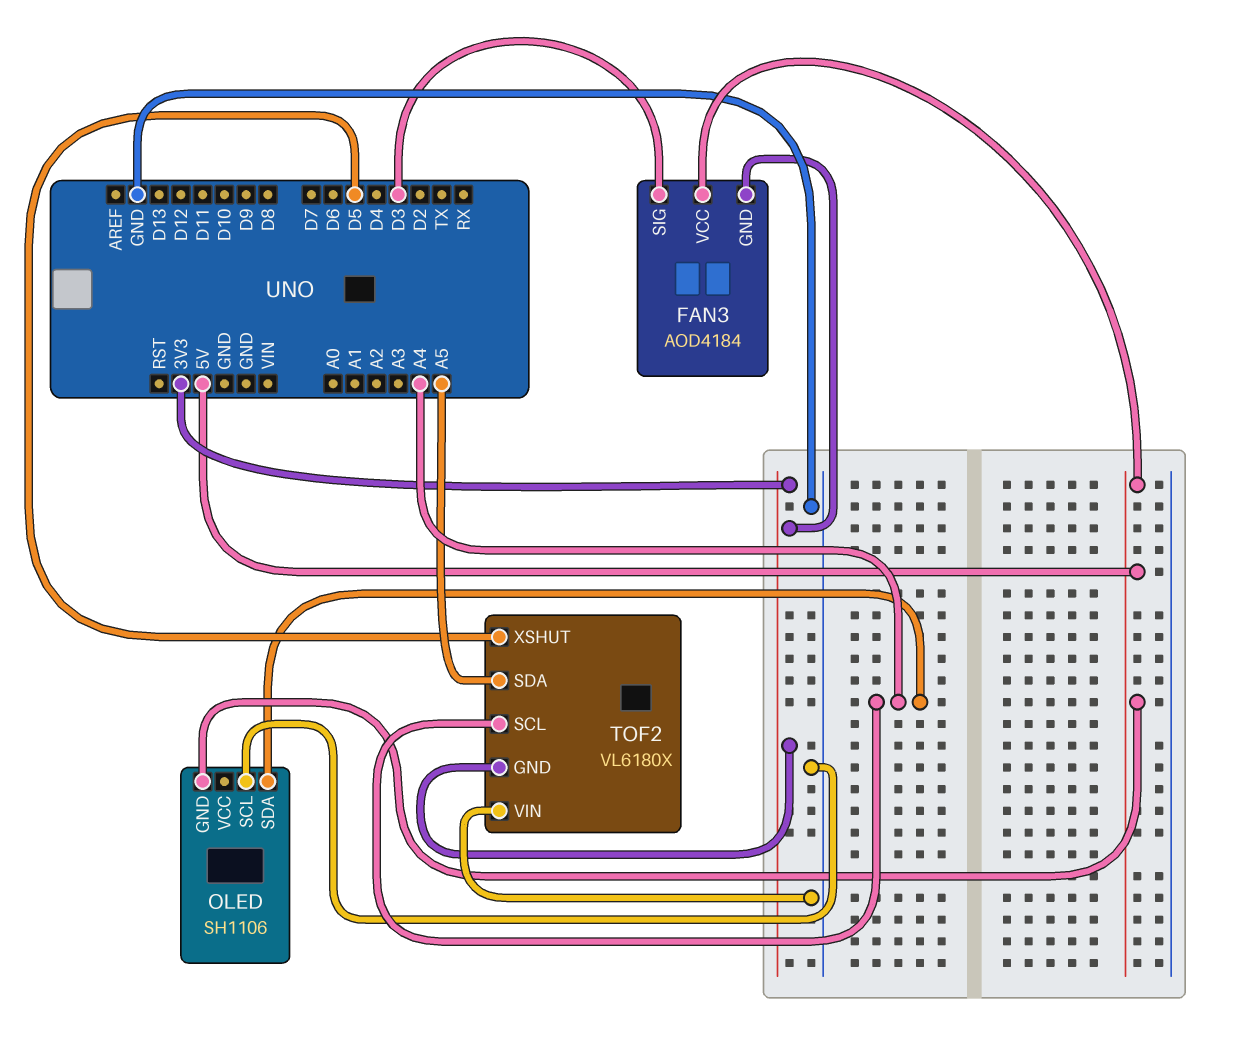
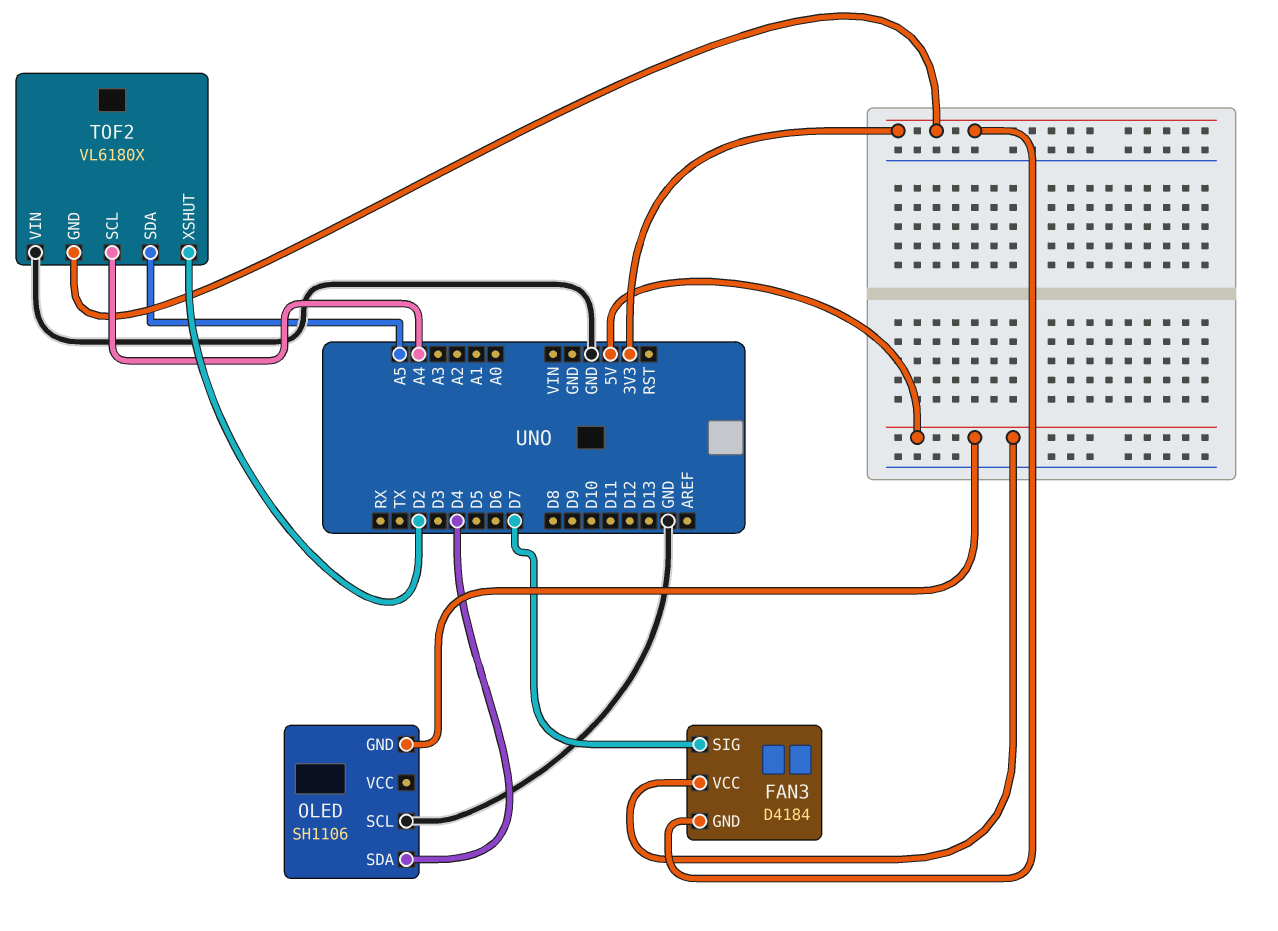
FAN3: AOD4184 -> D4184
FAN3 pin SIG: D3 -> D7
OLED pin SDA: A4 -> D4
TOF2 pin XSHUT: D5 -> D2

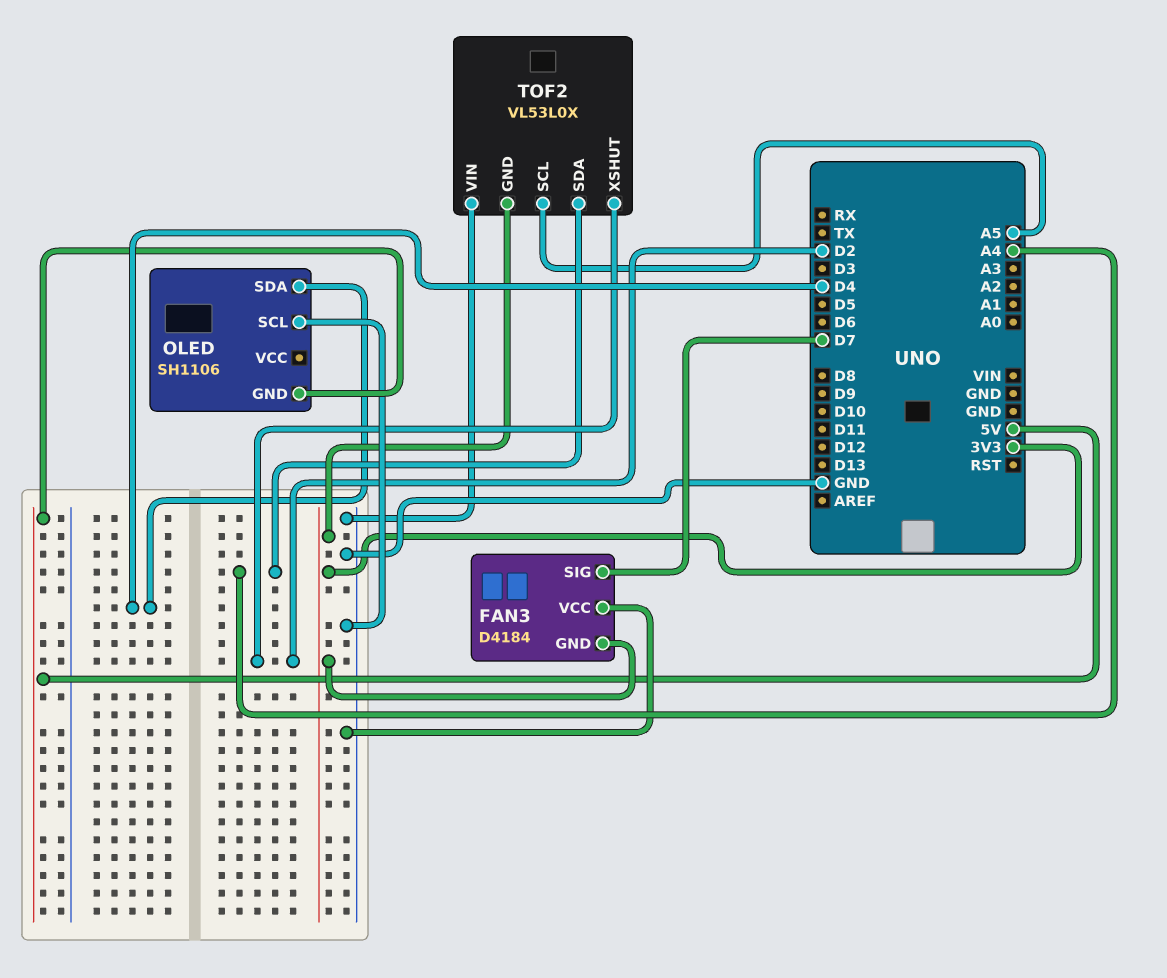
FAN3 pin VCC: 5V -> GND
TOF2: VL6180X -> VL53L0X
TOF2 pin SCL: A4 -> A5
TOF2 pin SDA: A5 -> A4

